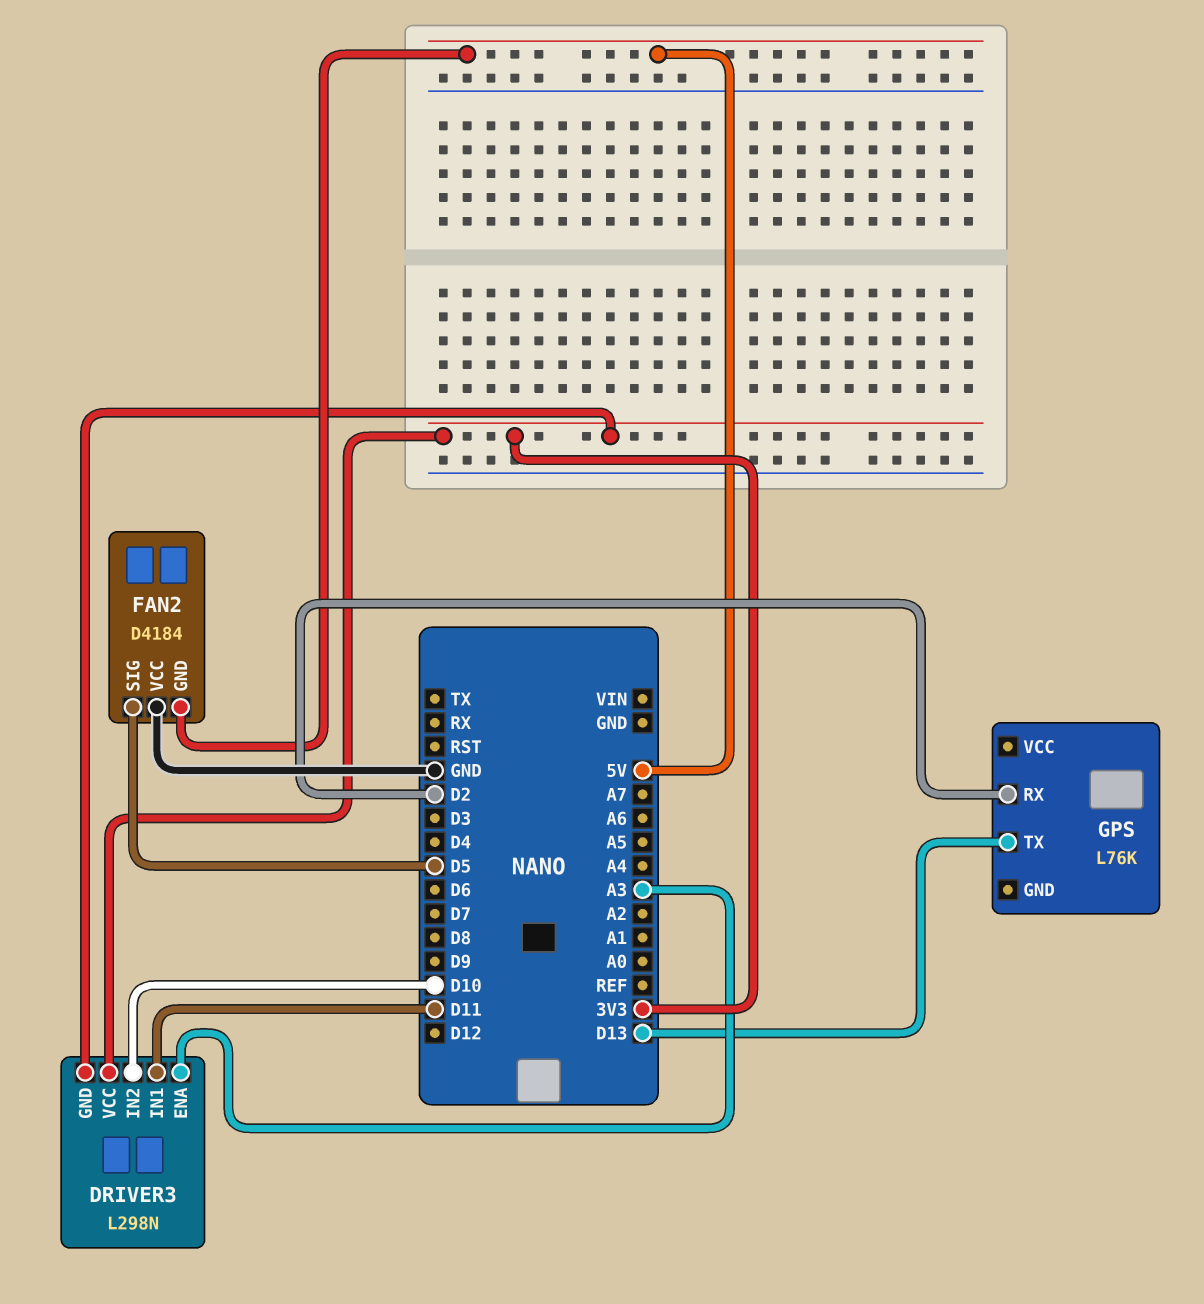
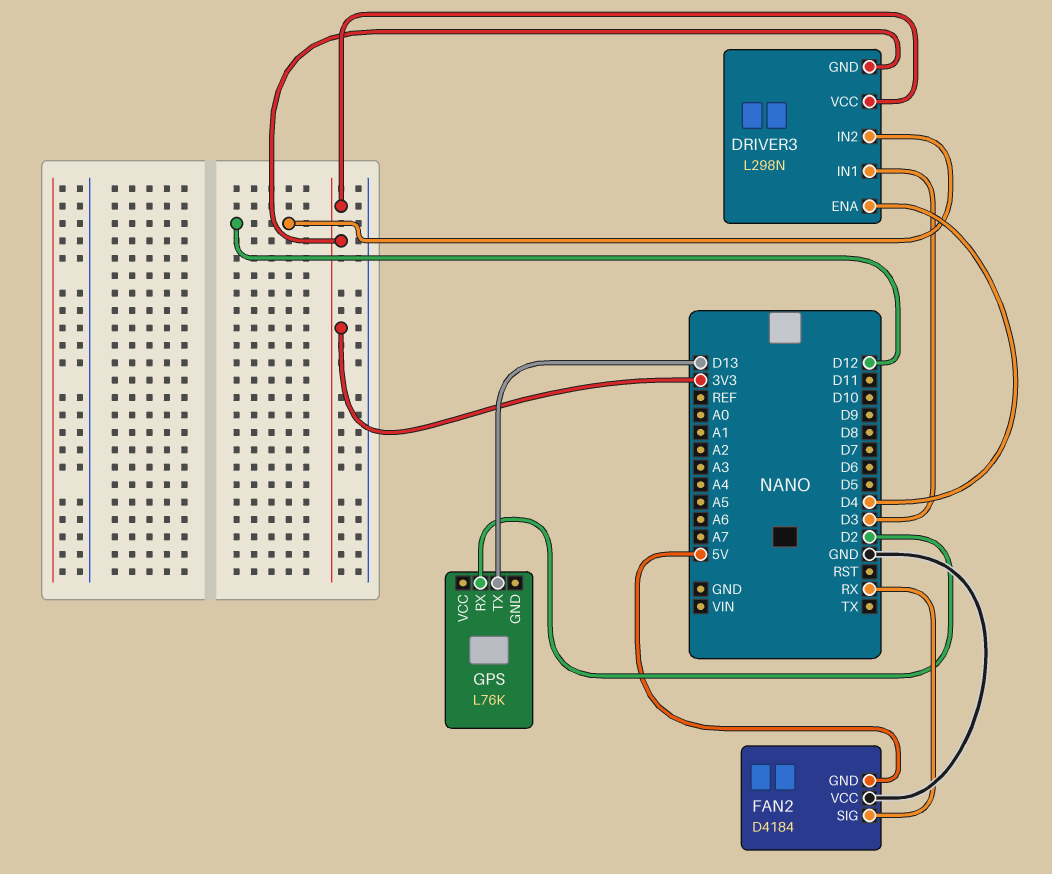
DRIVER3 pin ENA: A3 -> D4
DRIVER3 pin IN1: D11 -> D3
DRIVER3 pin IN2: D10 -> D12
FAN2 pin SIG: D5 -> RX

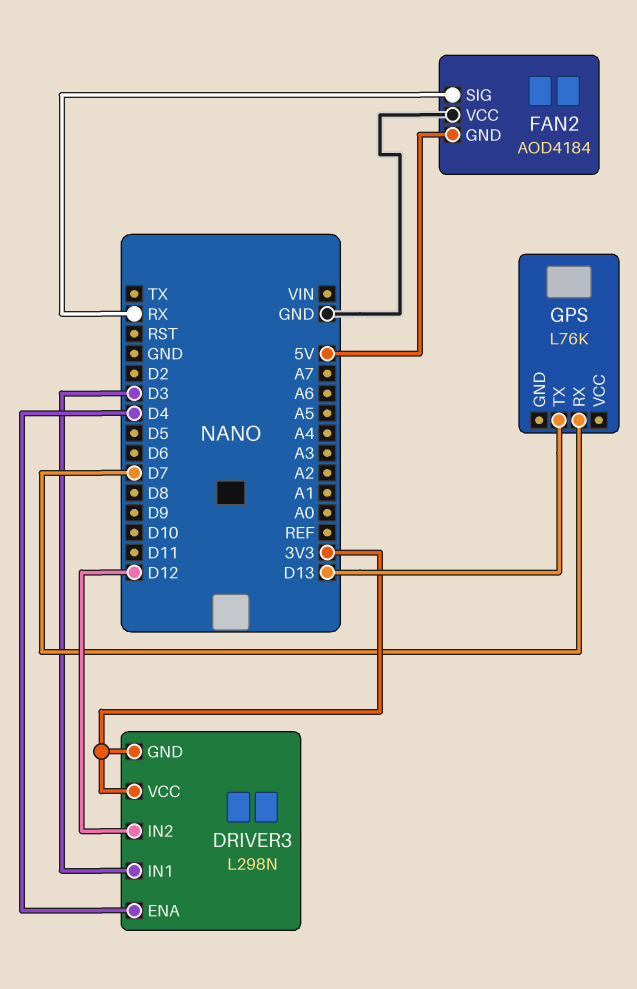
FAN2: D4184 -> AOD4184
GPS pin RX: D2 -> D7

